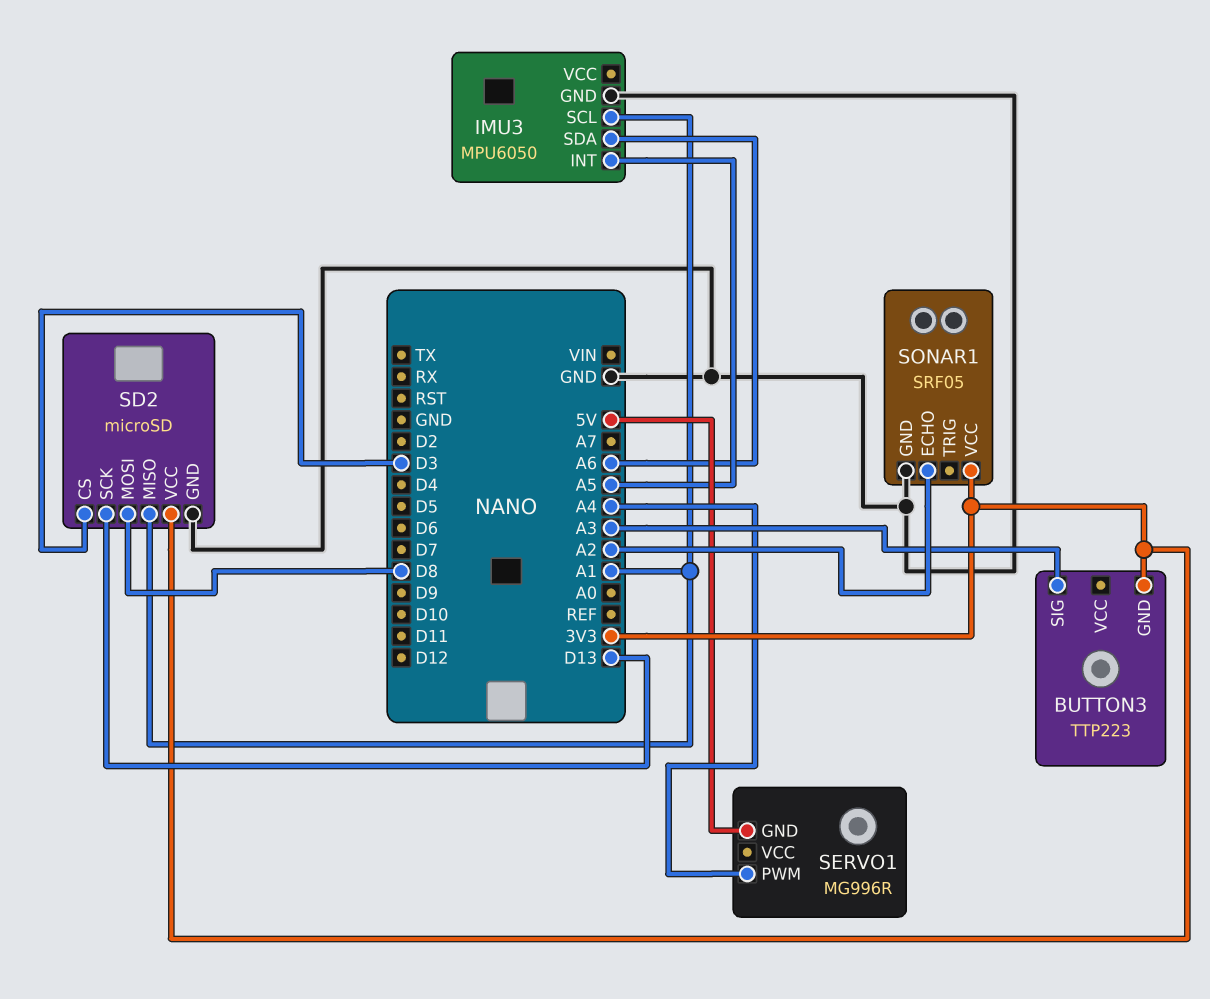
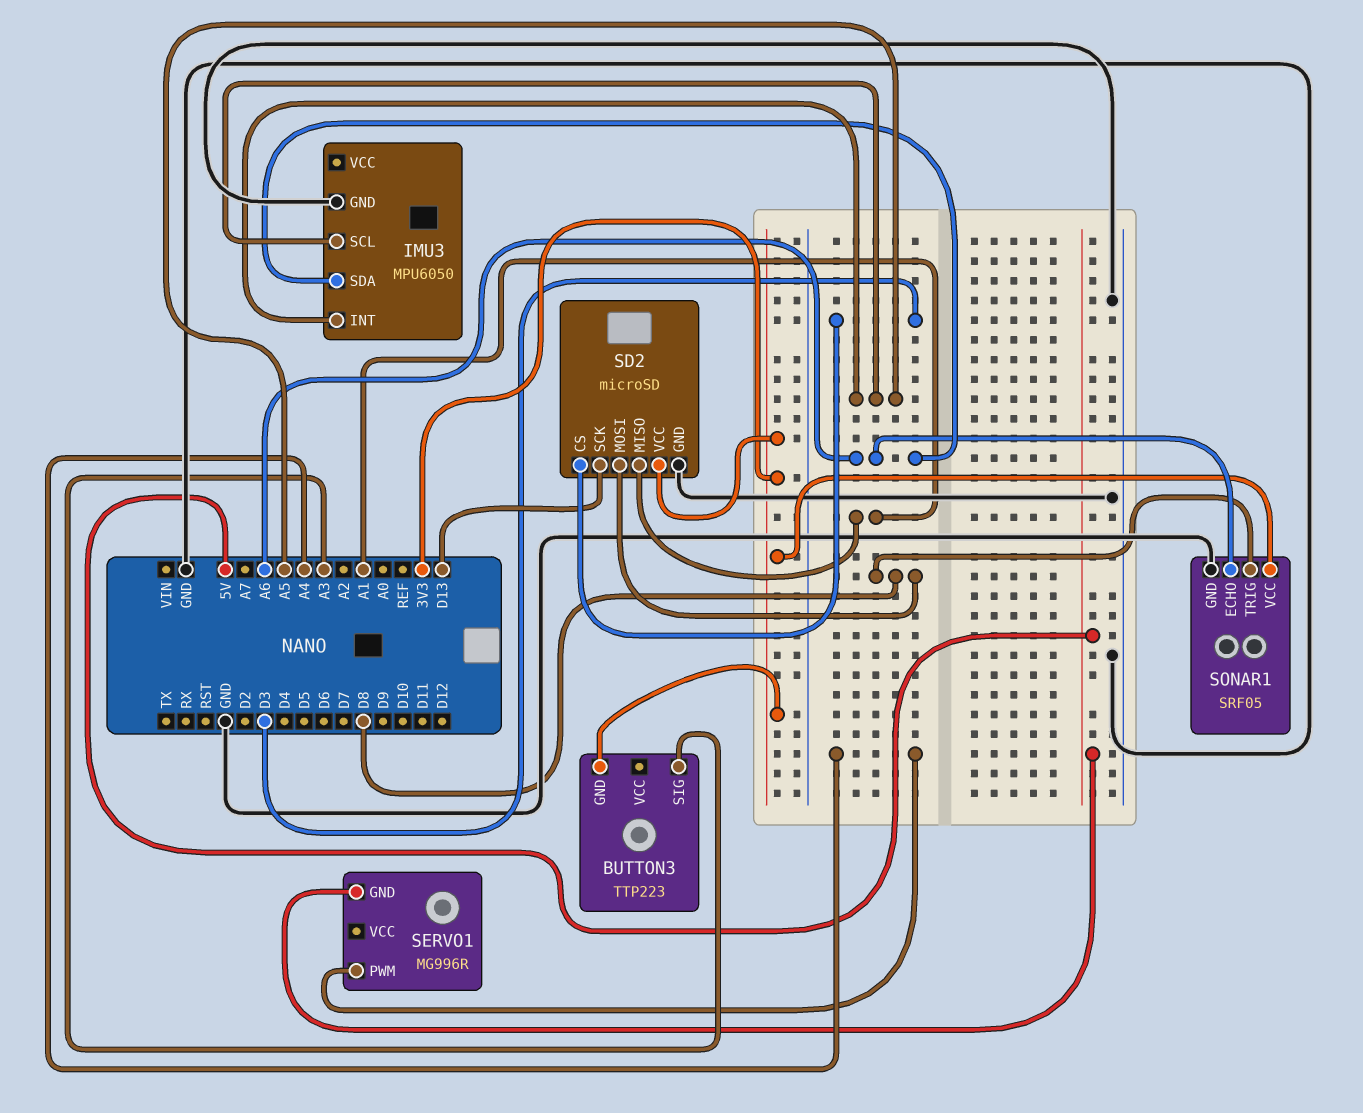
IMU3 pin SCL: A1 -> A5
SONAR1 pin ECHO: A2 -> A6
SONAR1 pin TRIG: none -> D8

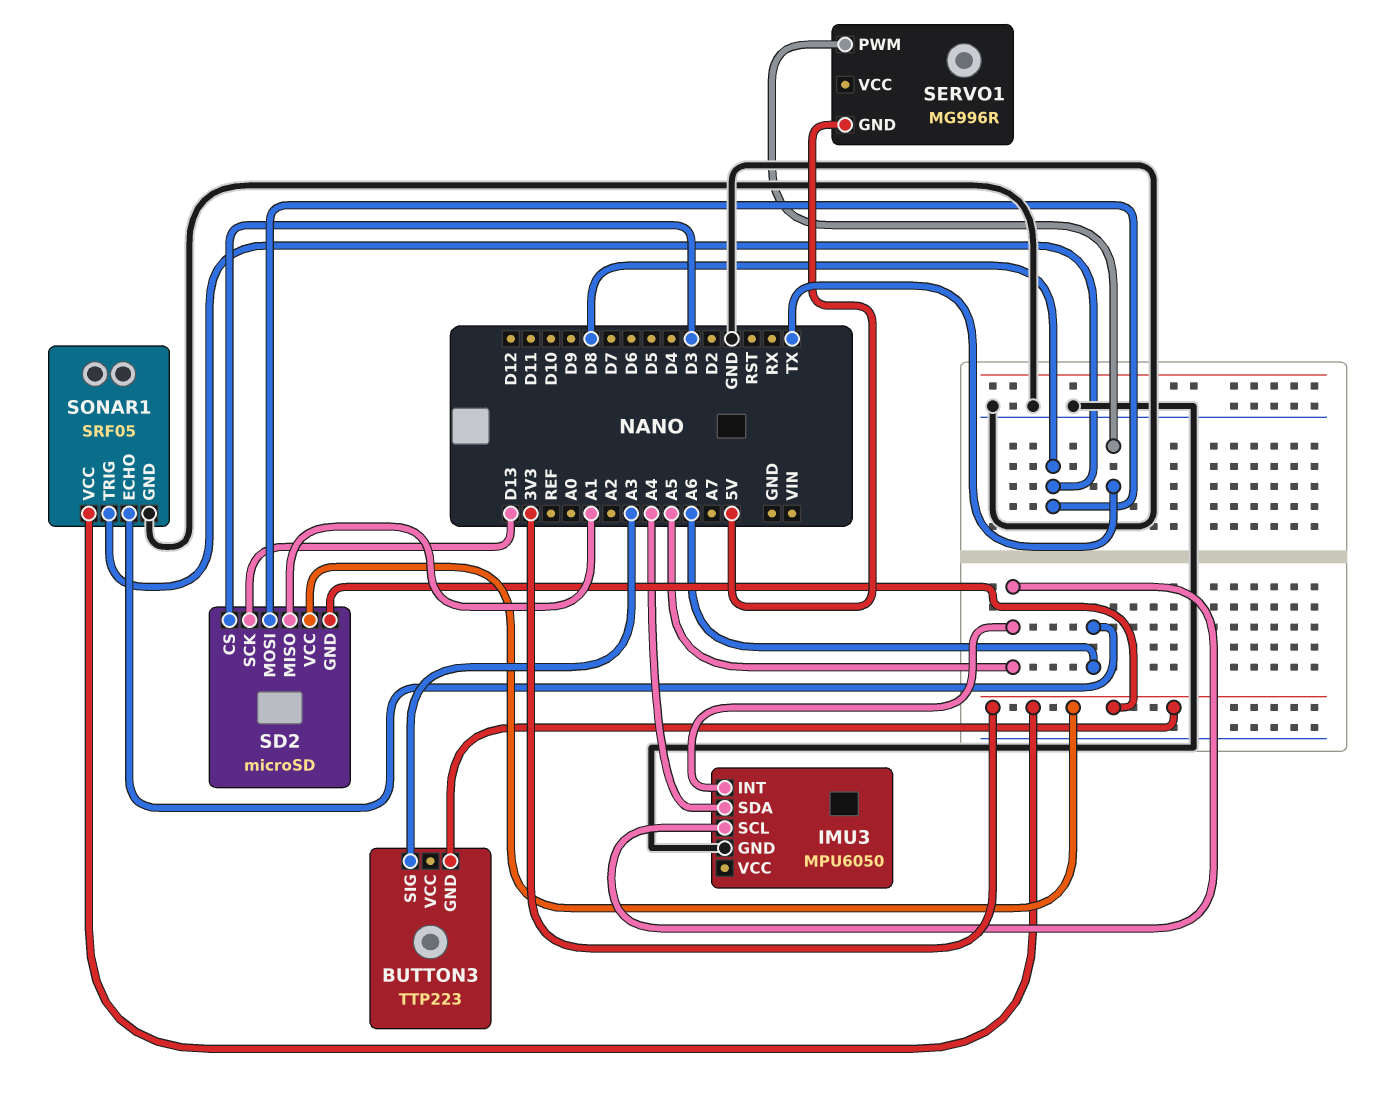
IMU3 pin SDA: A6 -> A4
SD2 pin GND: GND -> 3V3
SERVO1 pin PWM: A4 -> TX

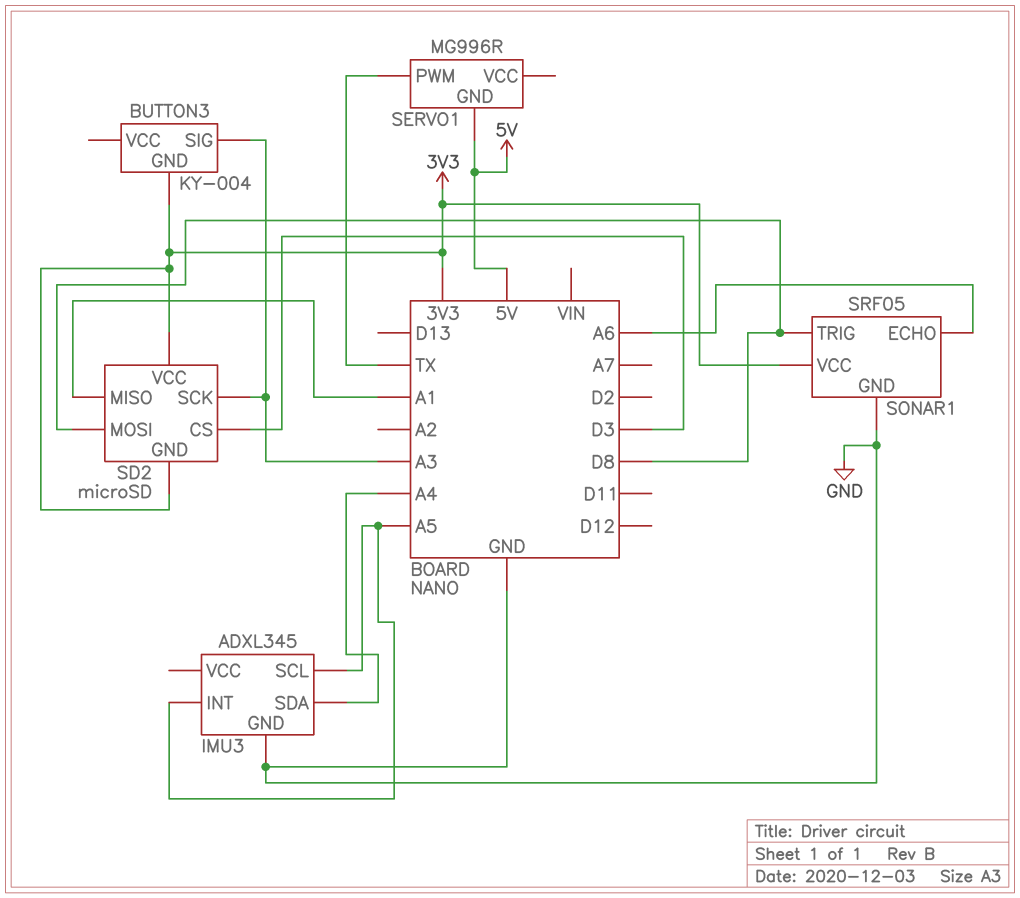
BUTTON3: TTP223 -> KY-004
IMU3: MPU6050 -> ADXL345
SD2 pin SCK: D13 -> A3

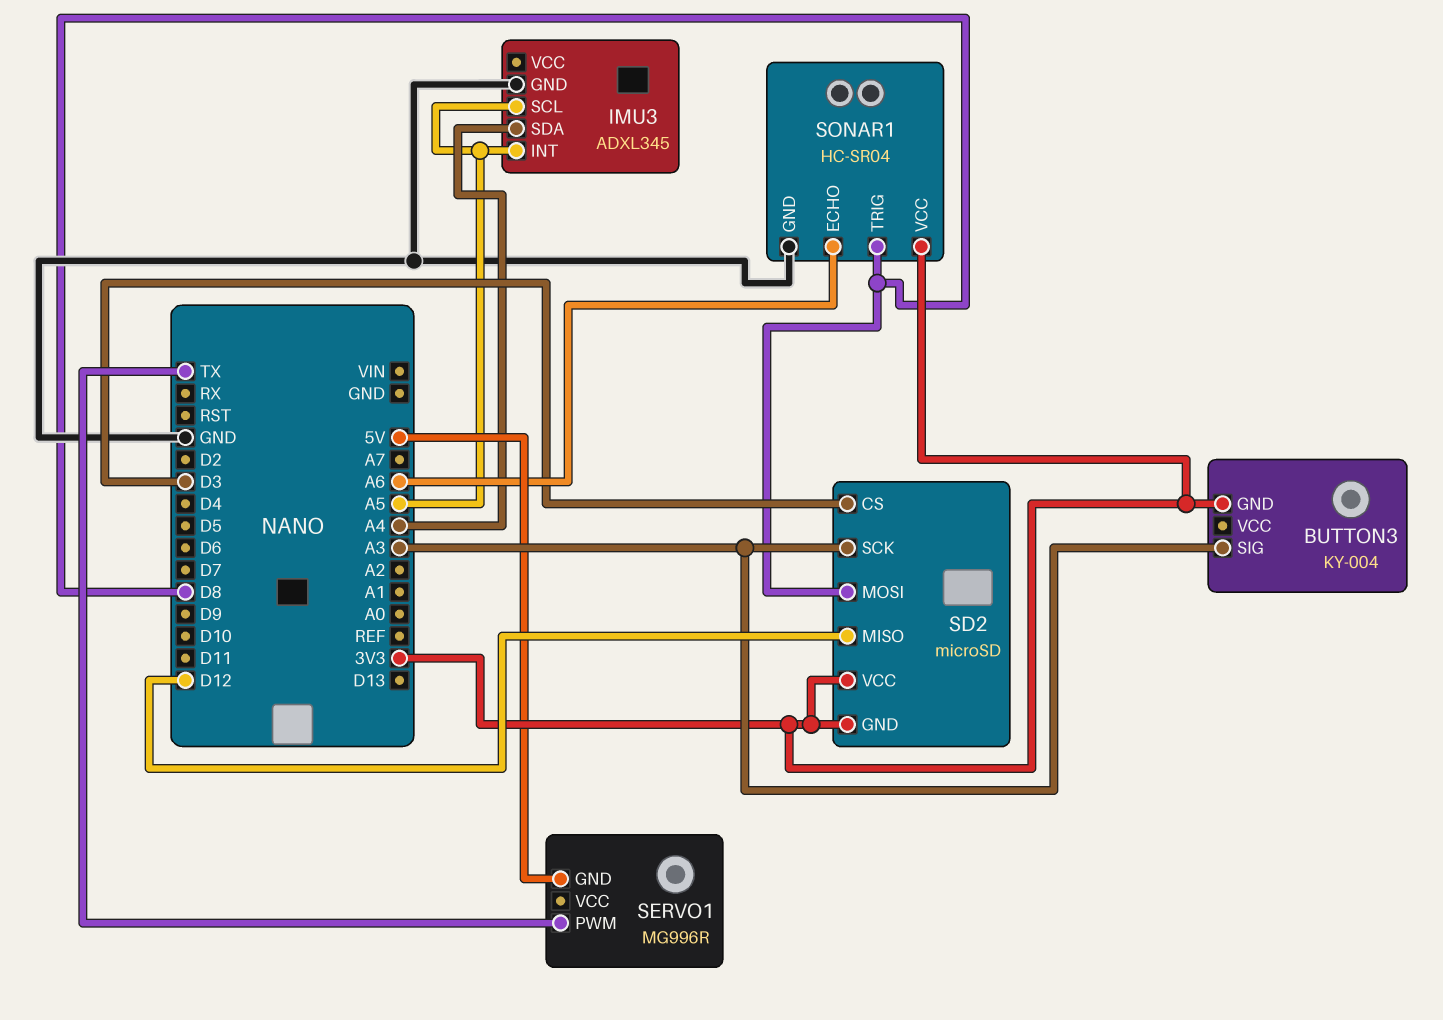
SD2 pin MISO: A1 -> D12
SONAR1: SRF05 -> HC-SR04

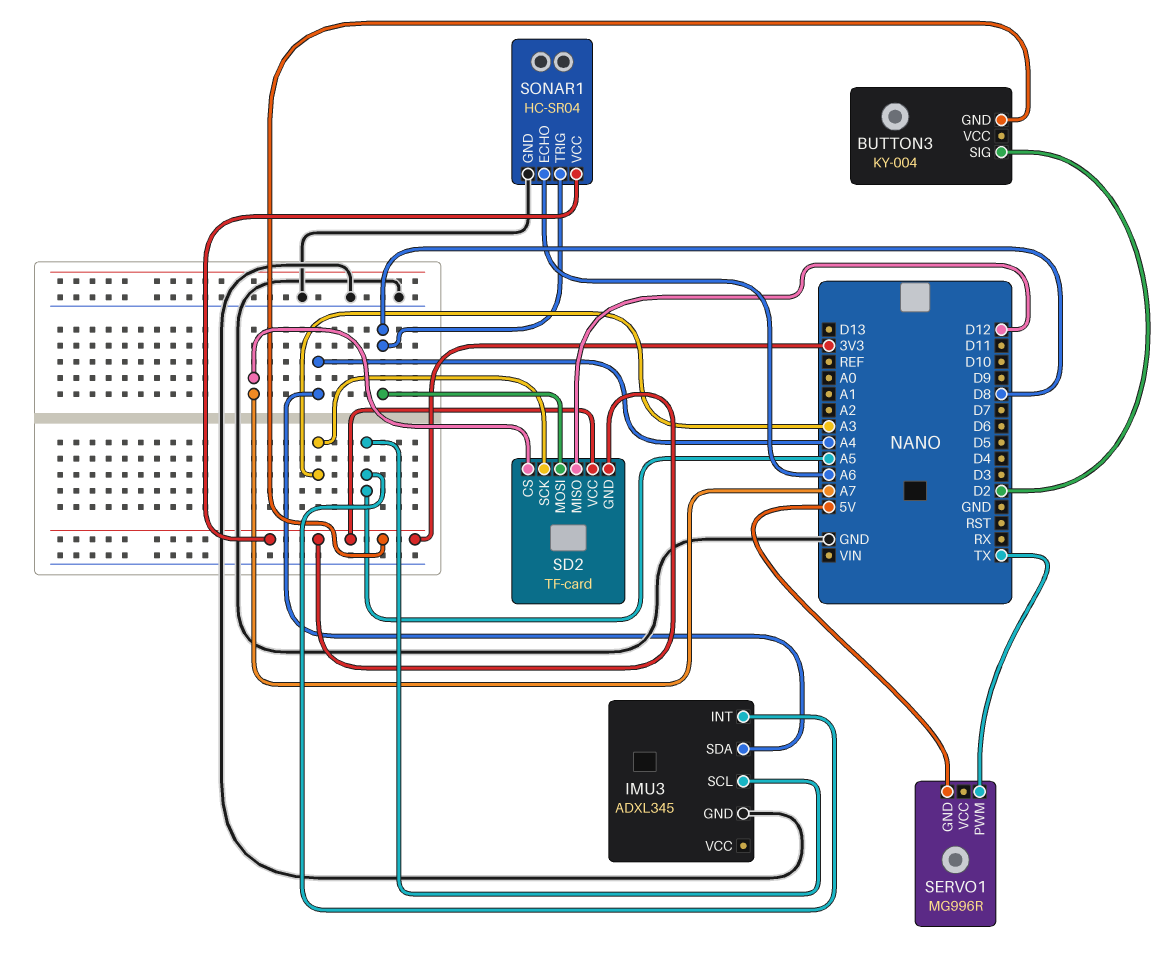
BUTTON3 pin SIG: A3 -> D2
SD2: microSD -> TF-card
SD2 pin CS: D3 -> A7

